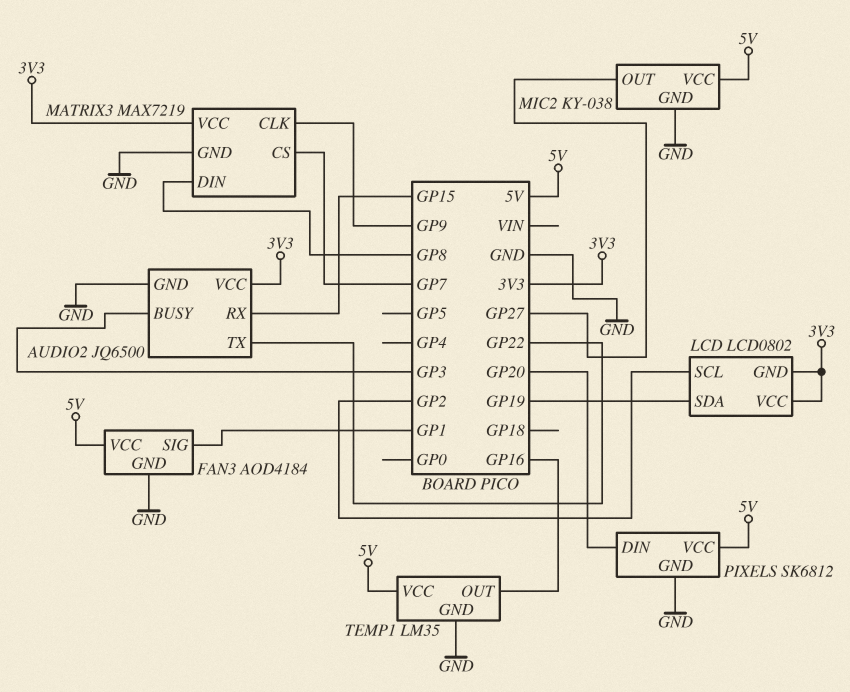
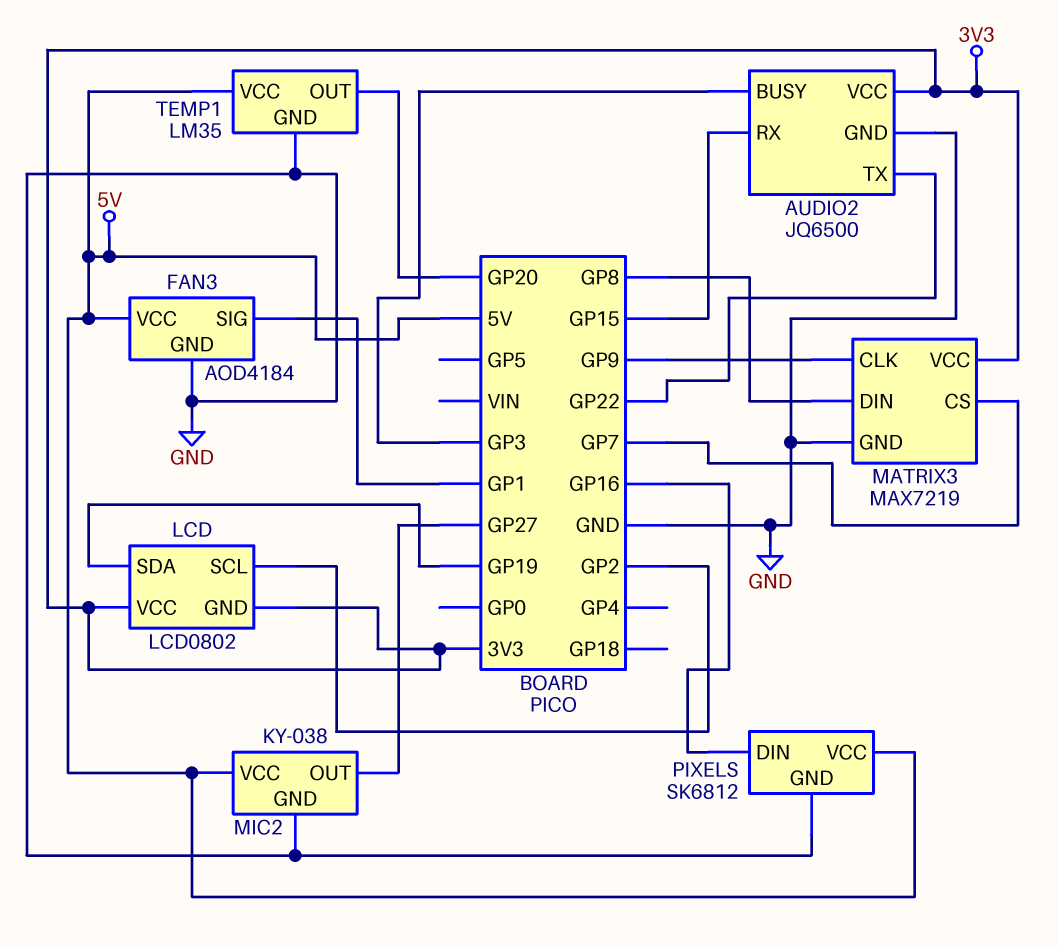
PIXELS pin DIN: GP20 -> GP16
TEMP1 pin OUT: GP16 -> GP20

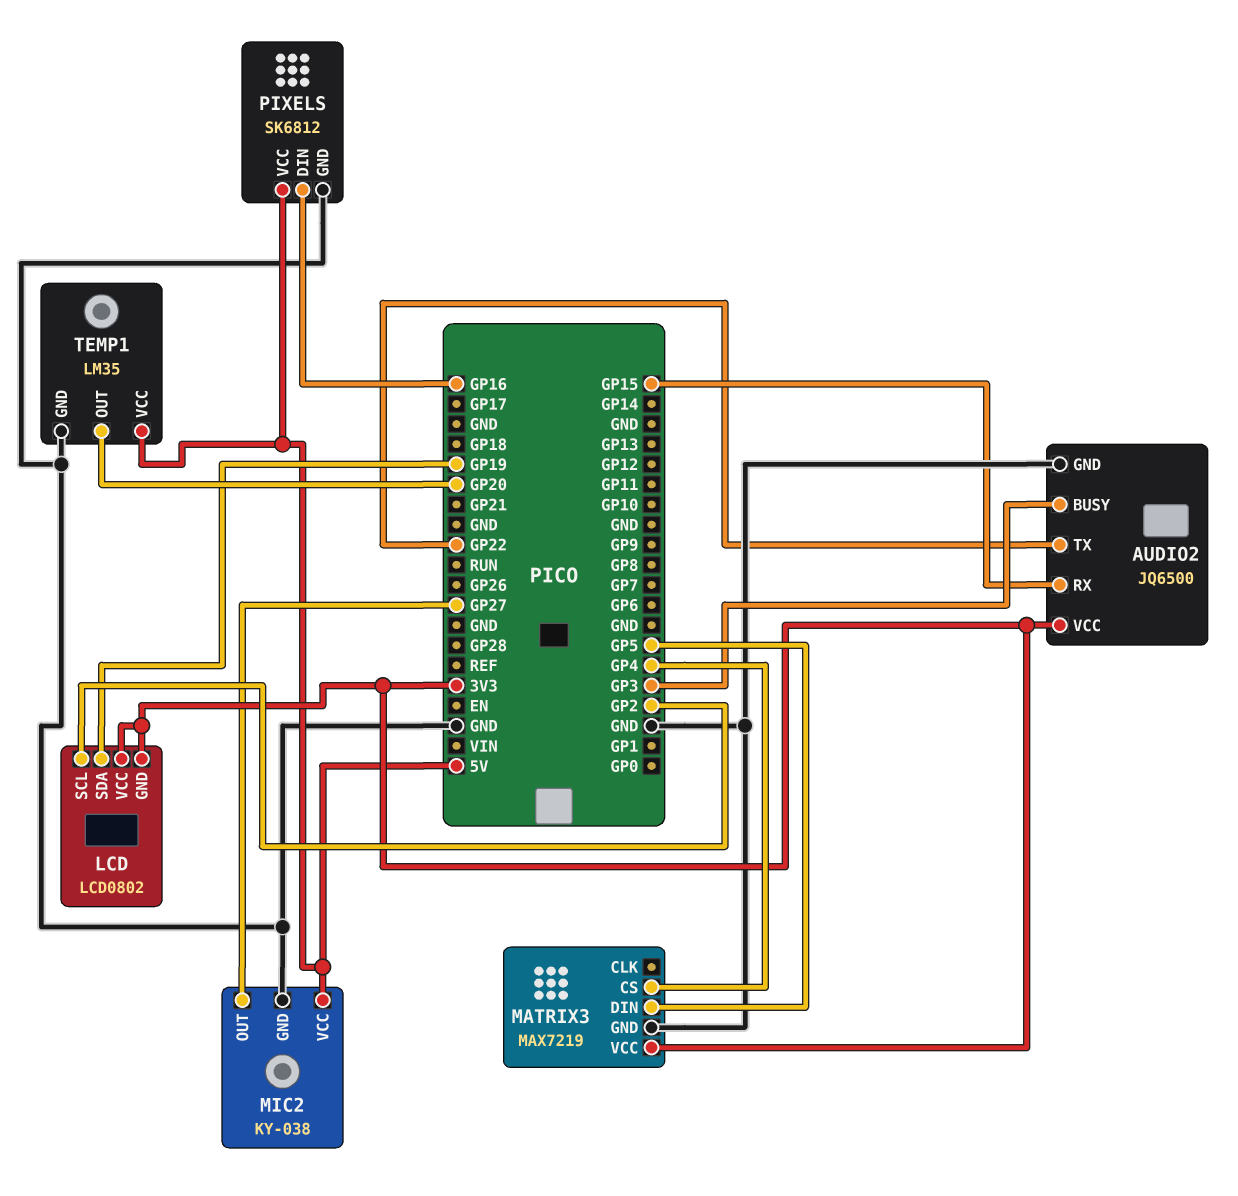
FAN3: AOD4184 -> none
FAN3 pin GND: GND -> none
FAN3 pin SIG: GP1 -> none
FAN3 pin VCC: 5V -> none
MATRIX3 pin CLK: GP9 -> none
MATRIX3 pin CS: GP7 -> GP4
MATRIX3 pin DIN: GP8 -> GP5

